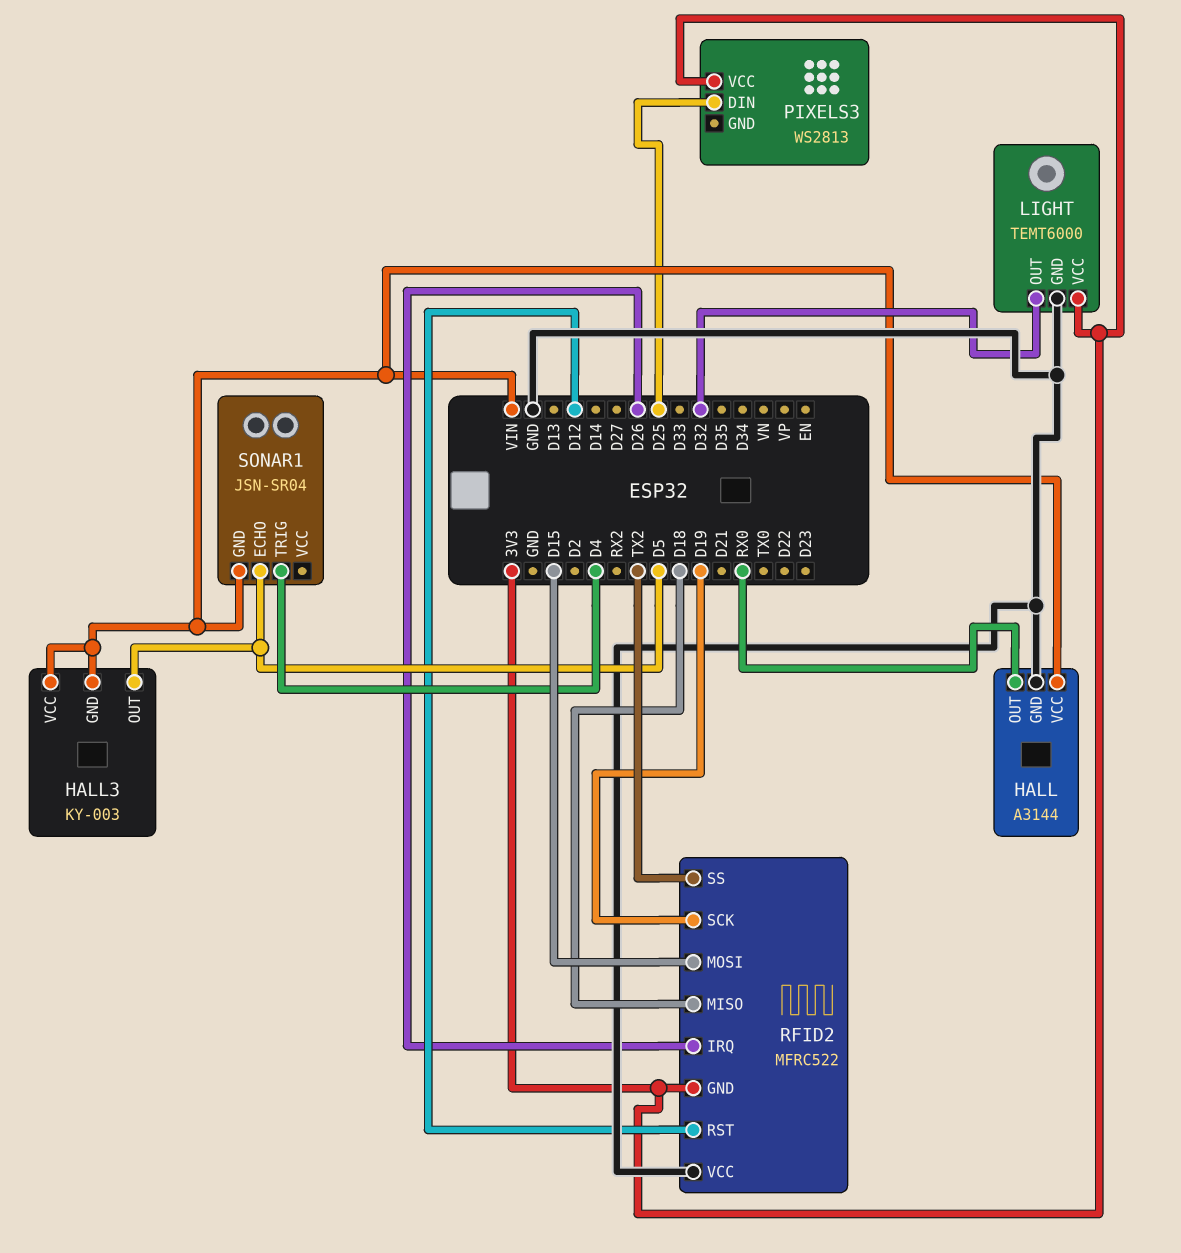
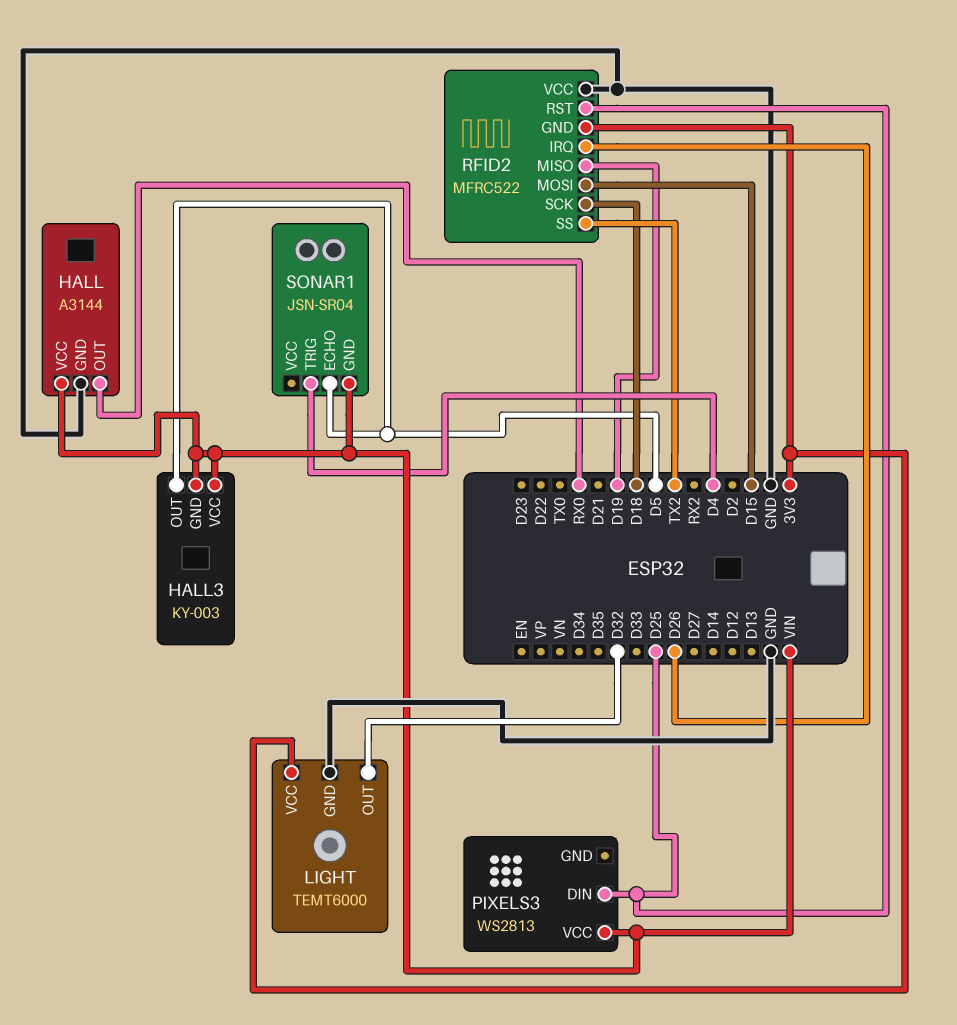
PIXELS3 pin VCC: 3V3 -> VIN
RFID2 pin MISO: D18 -> D19
RFID2 pin RST: D12 -> D25
RFID2 pin SCK: D19 -> D18

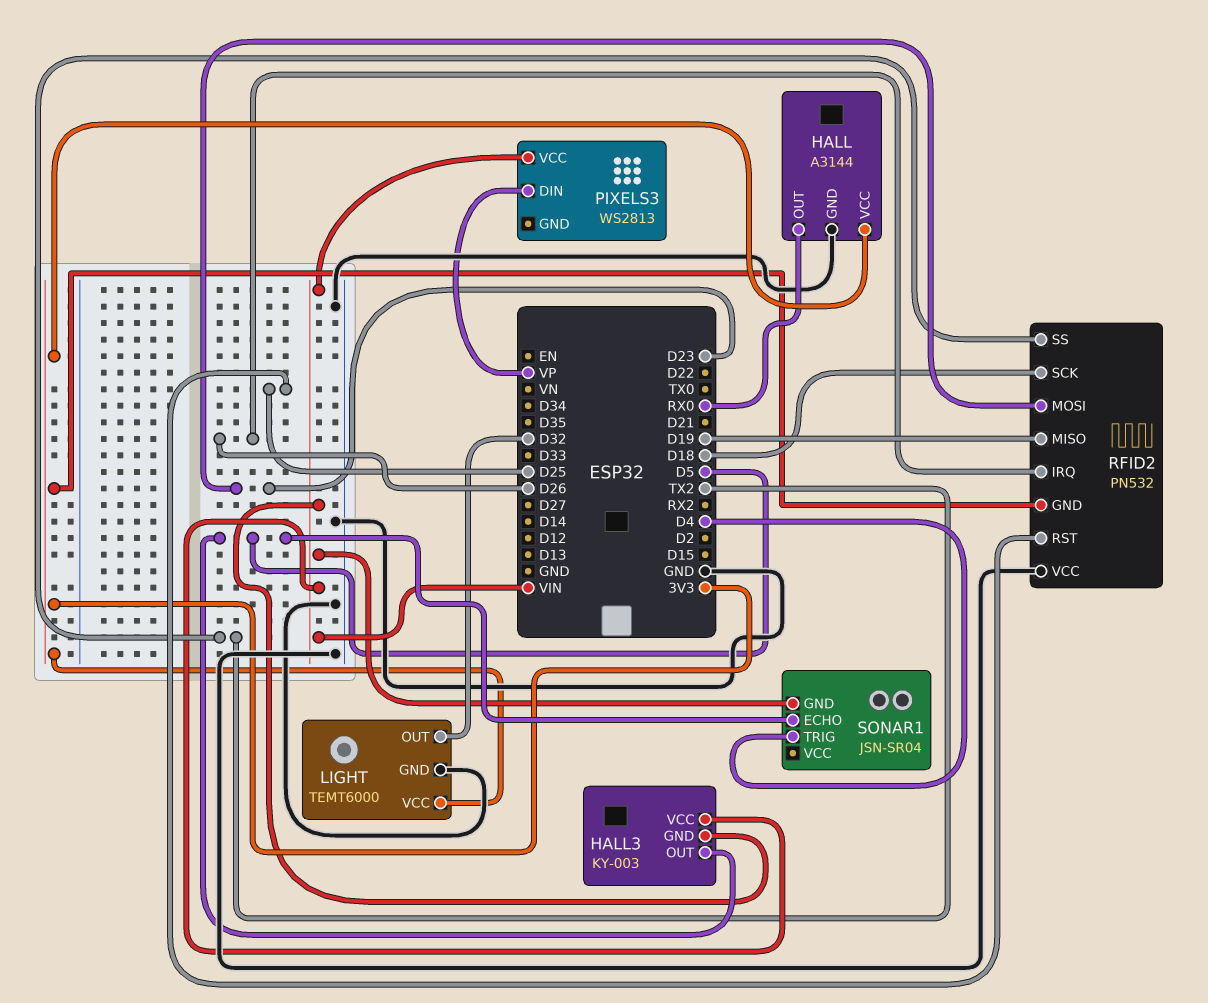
HALL pin VCC: VIN -> 3V3
PIXELS3 pin DIN: D25 -> VP
RFID2: MFRC522 -> PN532
RFID2 pin MOSI: D15 -> D23

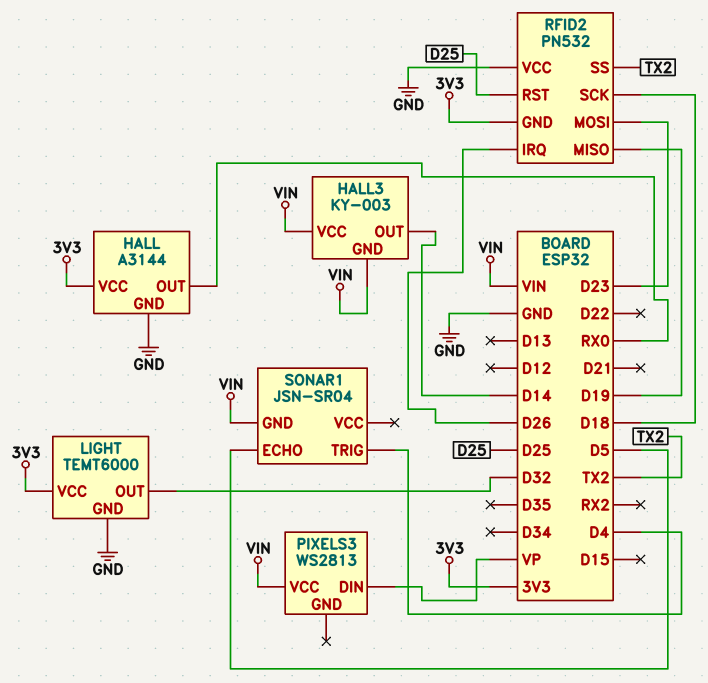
HALL3 pin OUT: D5 -> D14

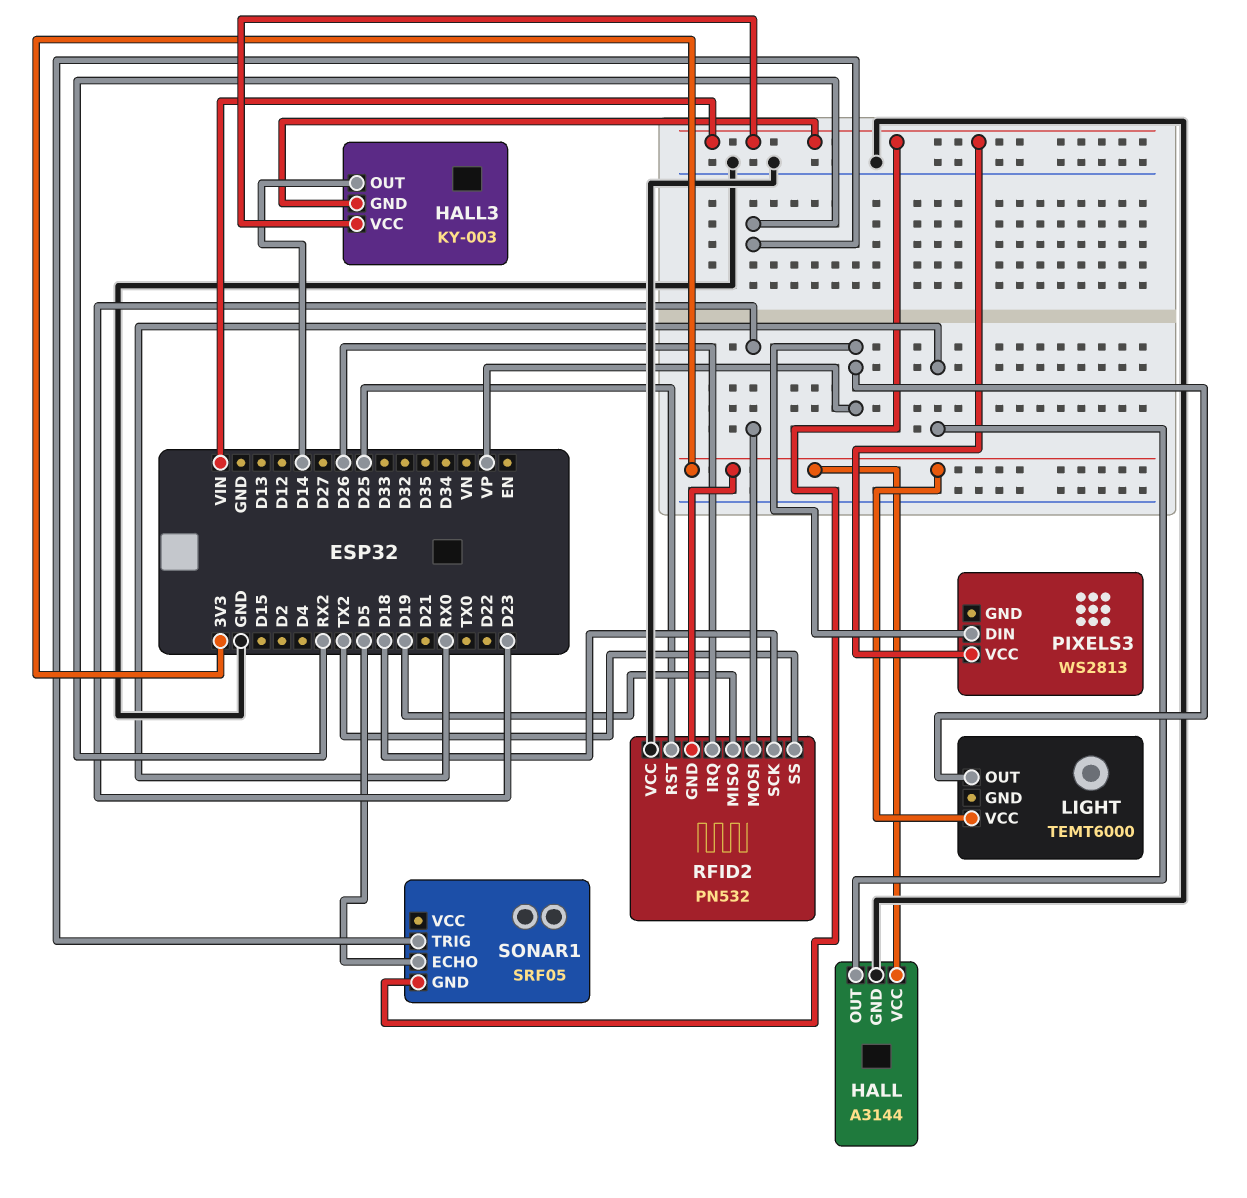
LIGHT pin GND: GND -> none
LIGHT pin OUT: D32 -> VP
SONAR1: JSN-SR04 -> SRF05
SONAR1 pin TRIG: D4 -> RX2

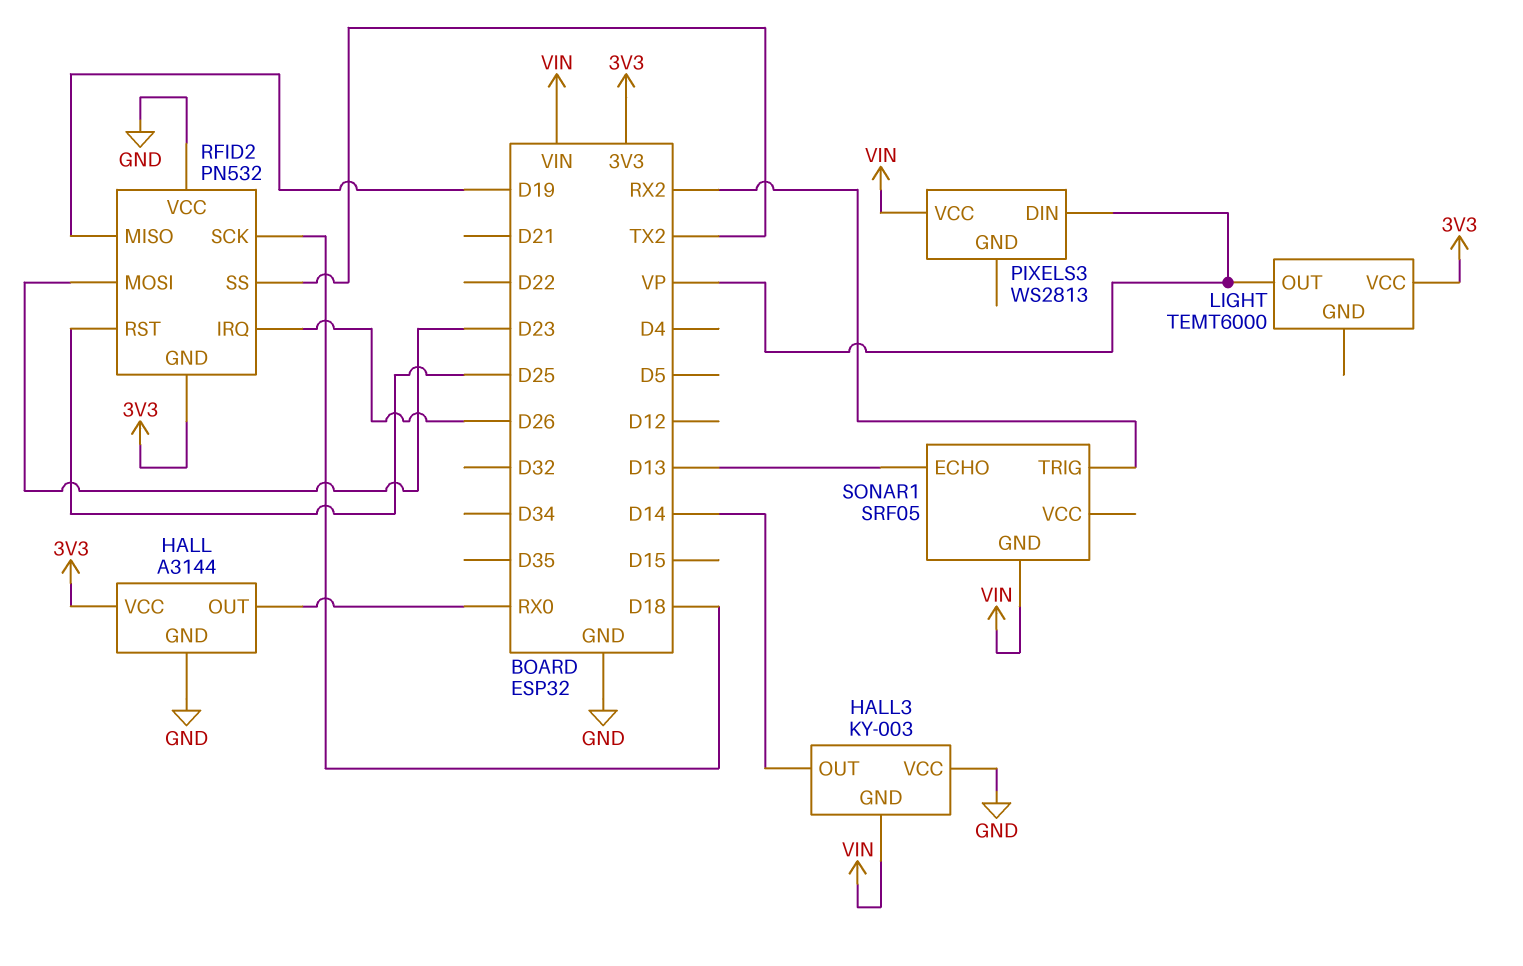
HALL3 pin VCC: VIN -> GND
SONAR1 pin ECHO: D5 -> D13

